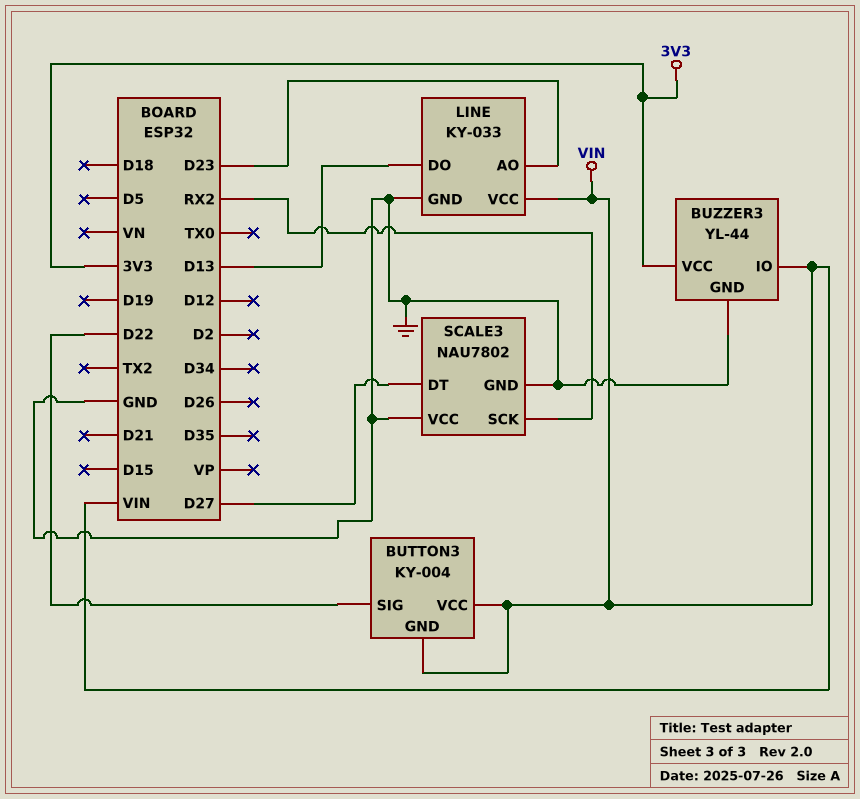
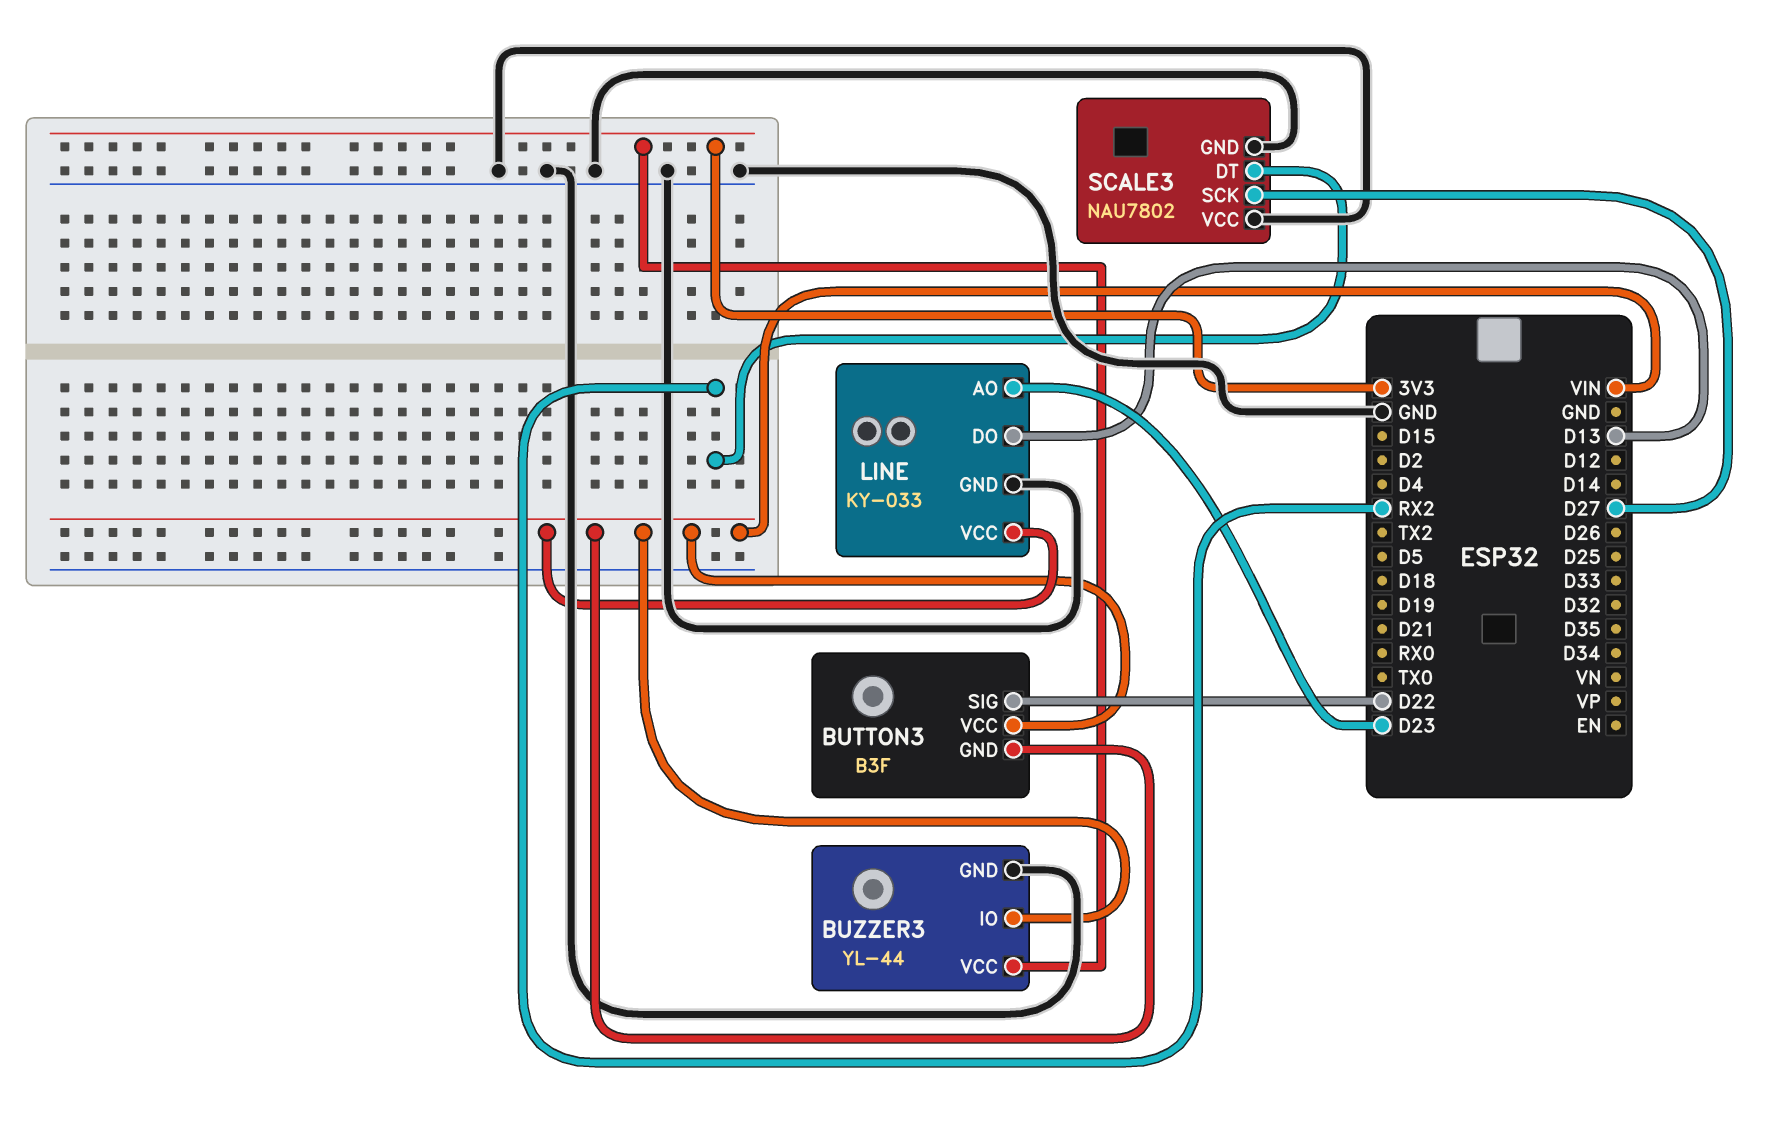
BUTTON3: KY-004 -> B3F
SCALE3 pin DT: D27 -> RX2
SCALE3 pin SCK: RX2 -> D27

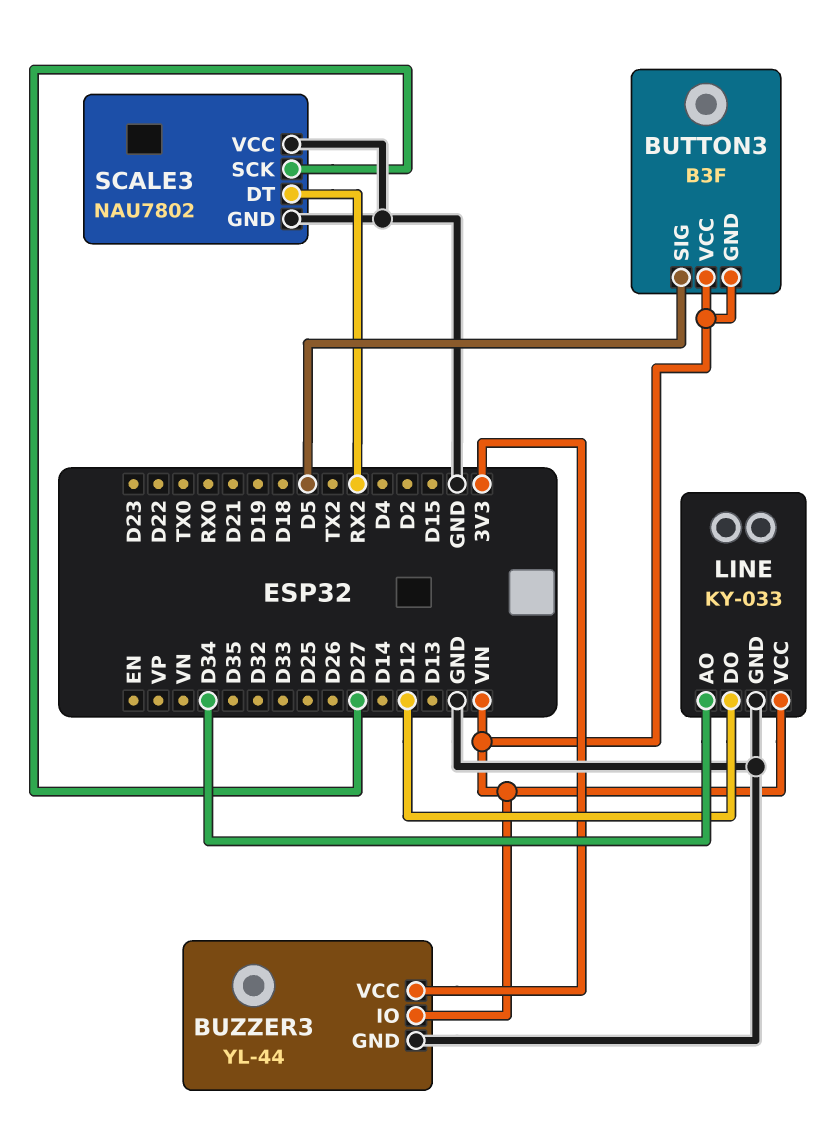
BUTTON3 pin SIG: D22 -> D5
LINE pin AO: D23 -> D34
LINE pin DO: D13 -> D12

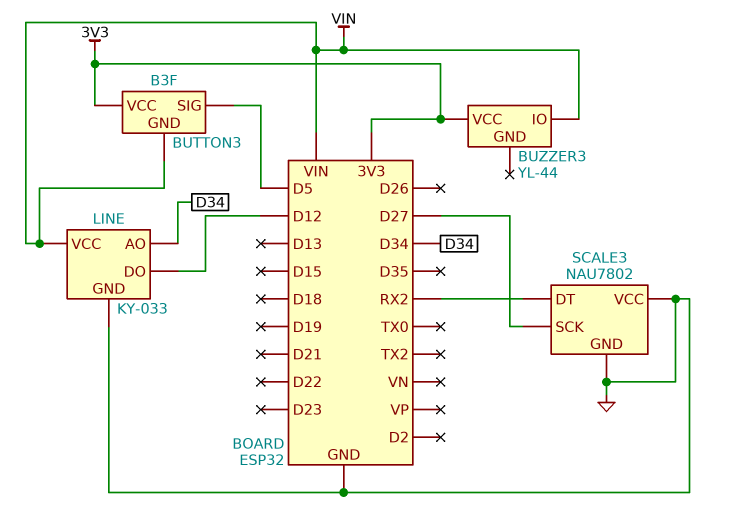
BUTTON3 pin VCC: VIN -> 3V3
BUZZER3 pin GND: GND -> none

